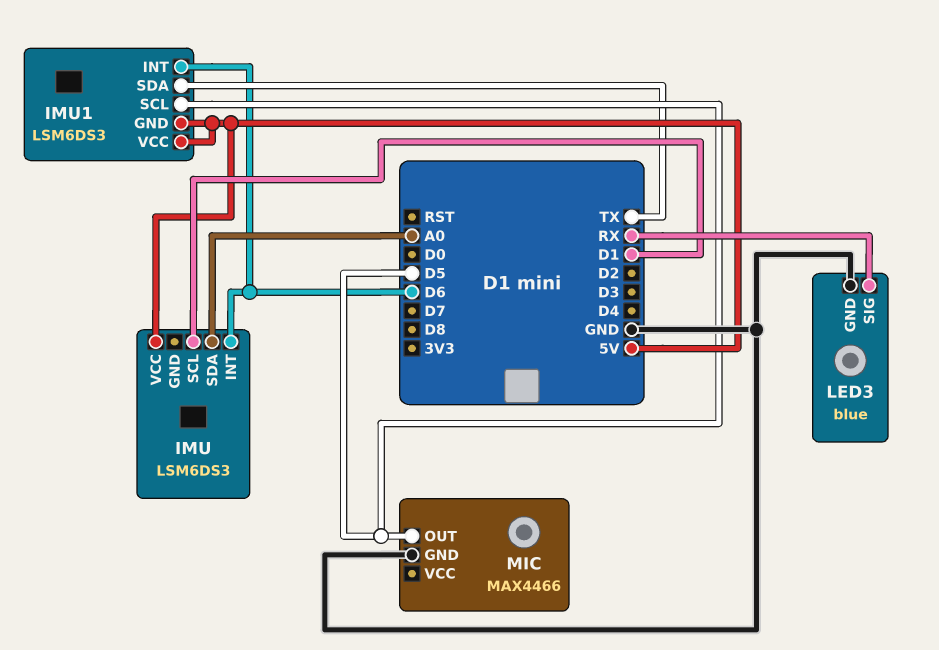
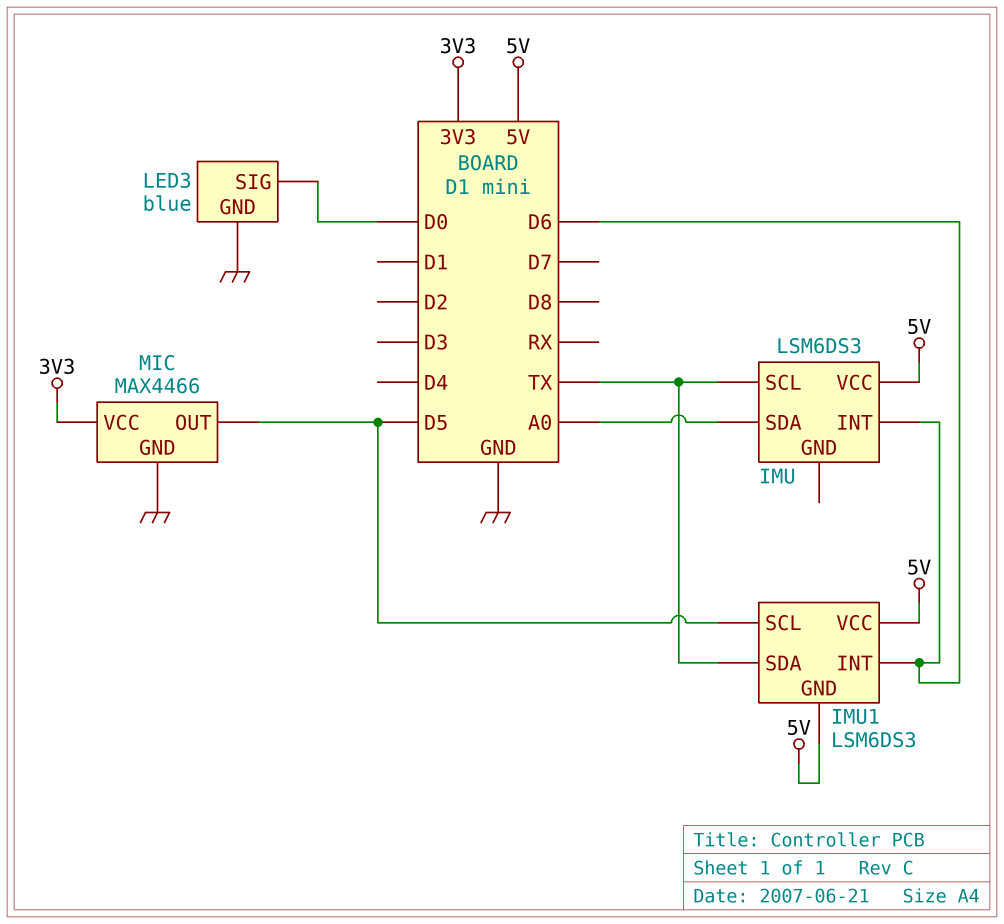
IMU pin SCL: D1 -> TX
LED3 pin SIG: RX -> D0
MIC pin VCC: none -> 3V3

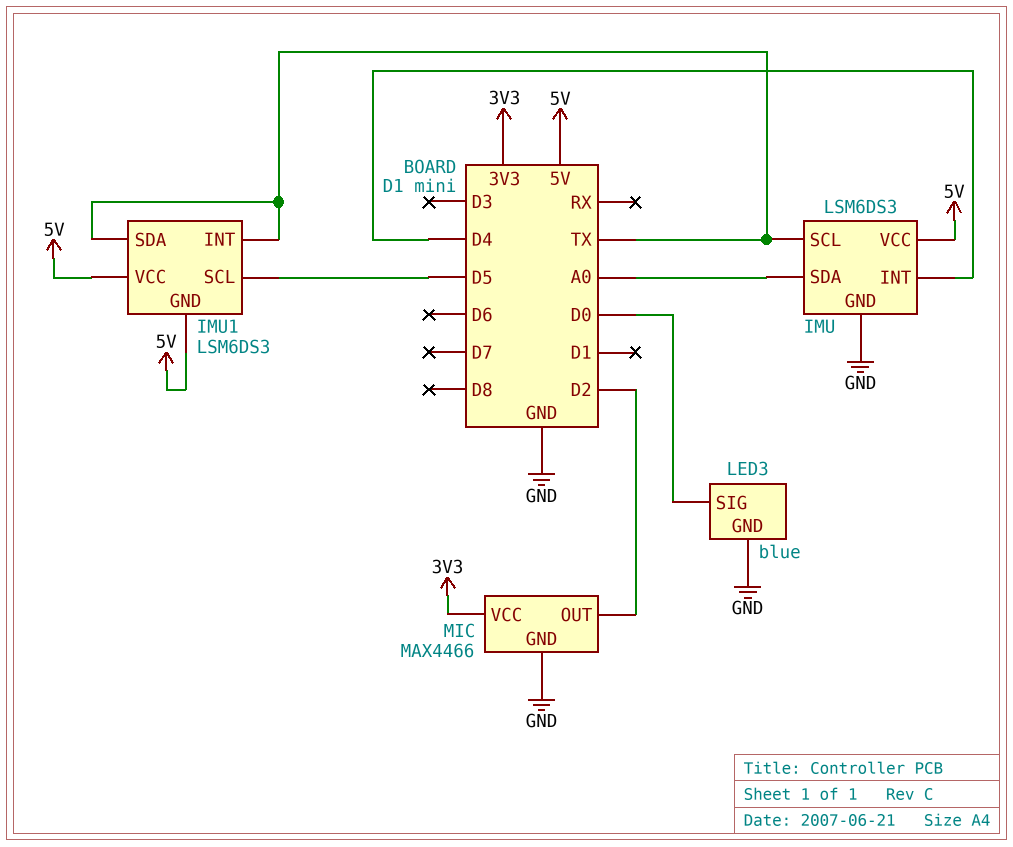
IMU pin GND: none -> GND
IMU pin INT: D6 -> D4
IMU1 pin INT: D6 -> TX
MIC pin OUT: D5 -> D2

